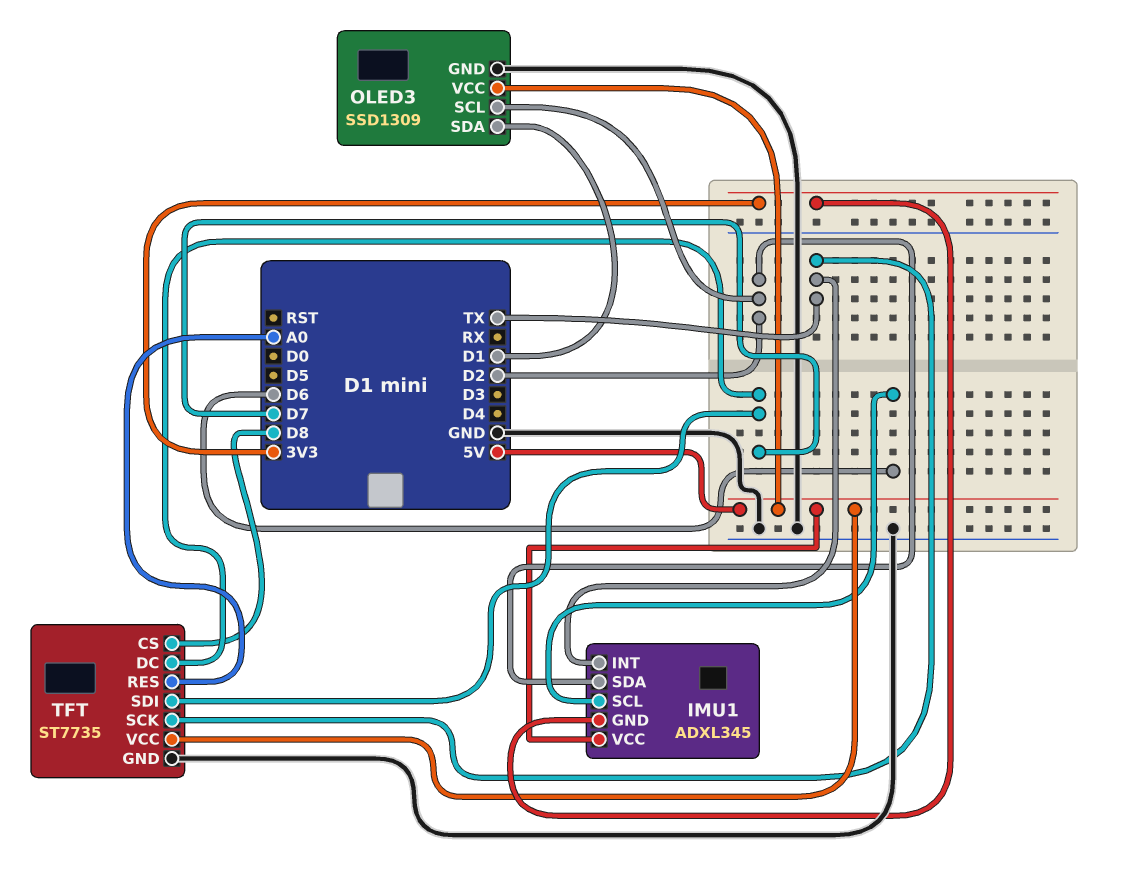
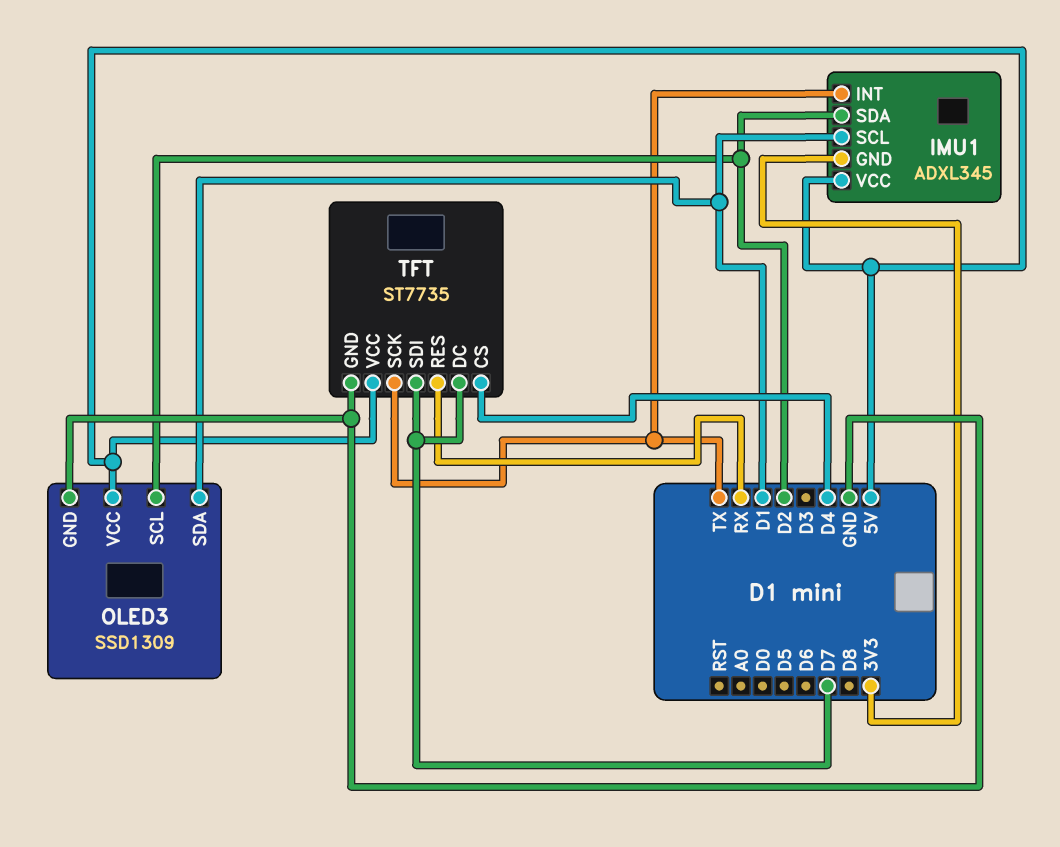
IMU1 pin SCL: D6 -> D1
TFT pin CS: D8 -> D4
TFT pin RES: A0 -> RX

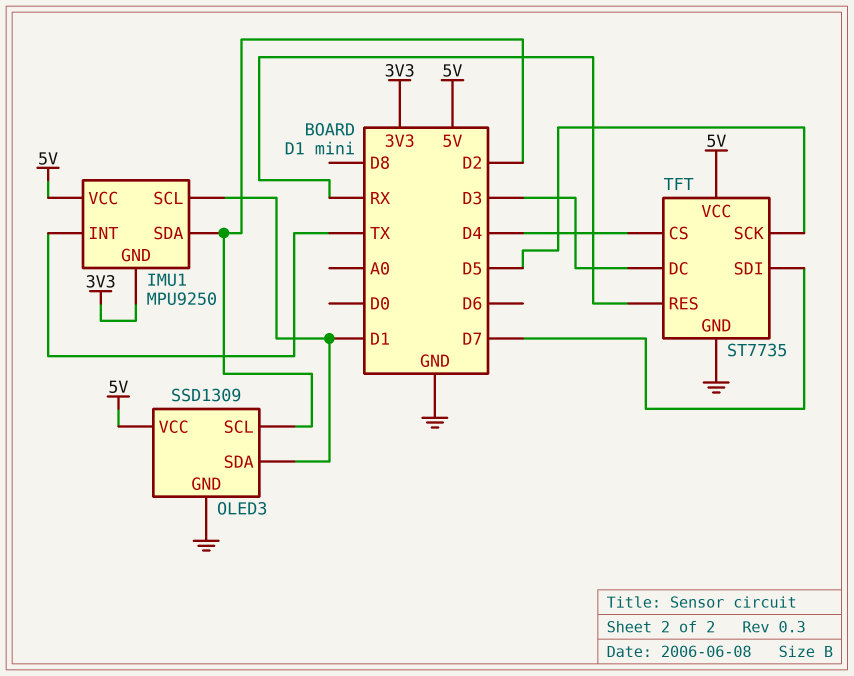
IMU1: ADXL345 -> MPU9250
TFT pin DC: D7 -> D3
TFT pin SCK: TX -> D5

